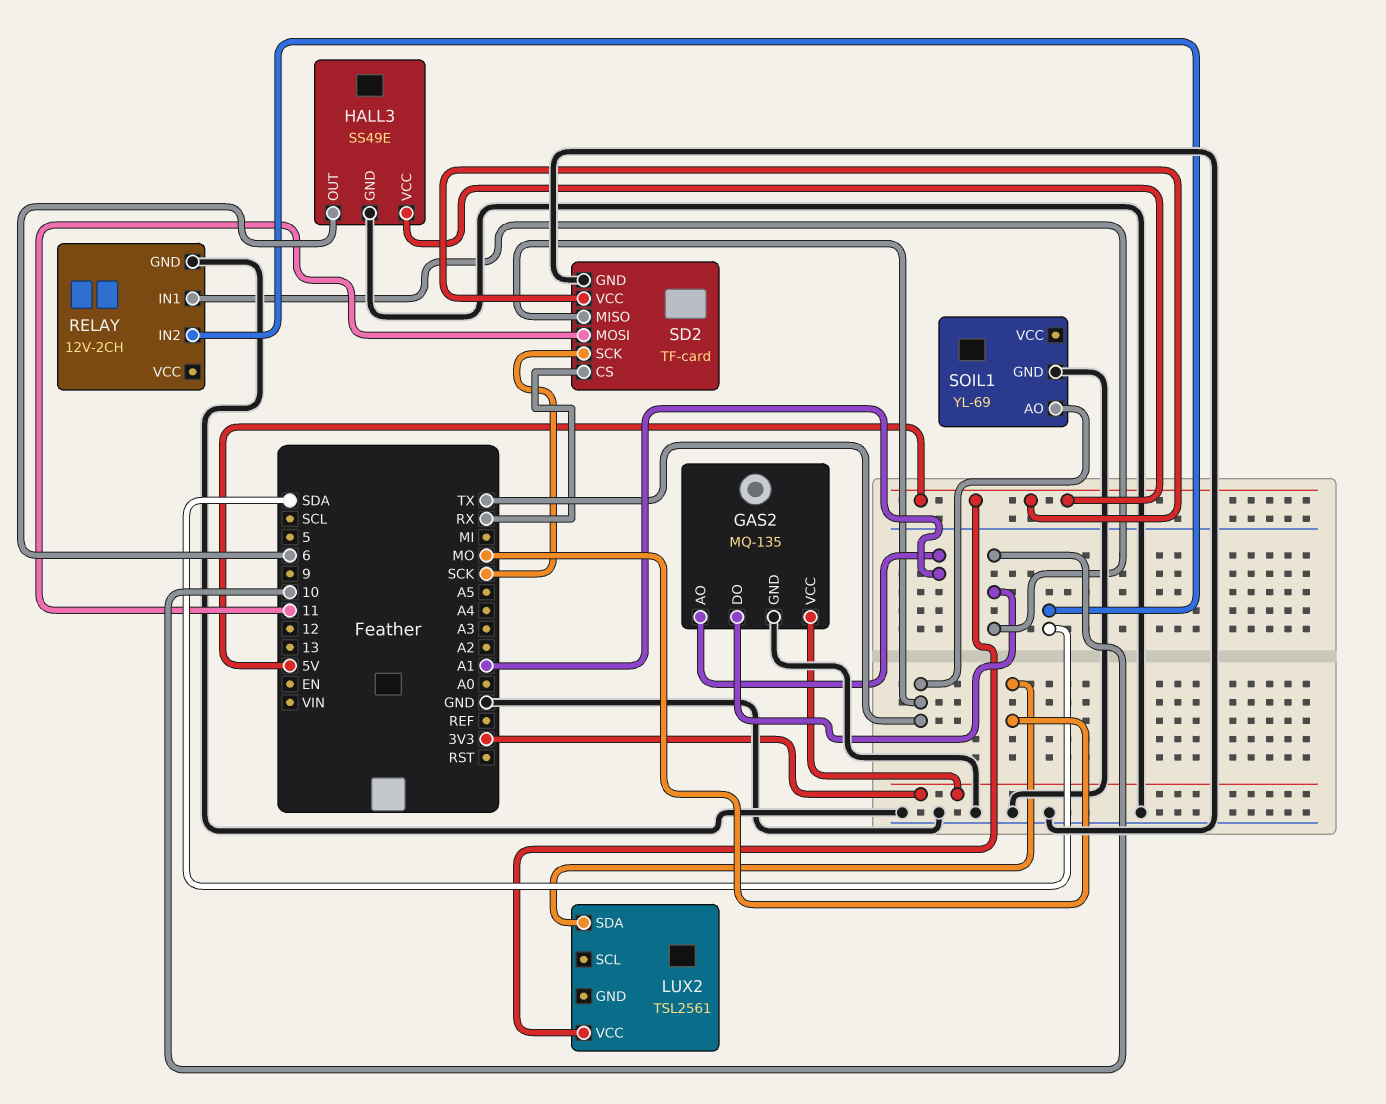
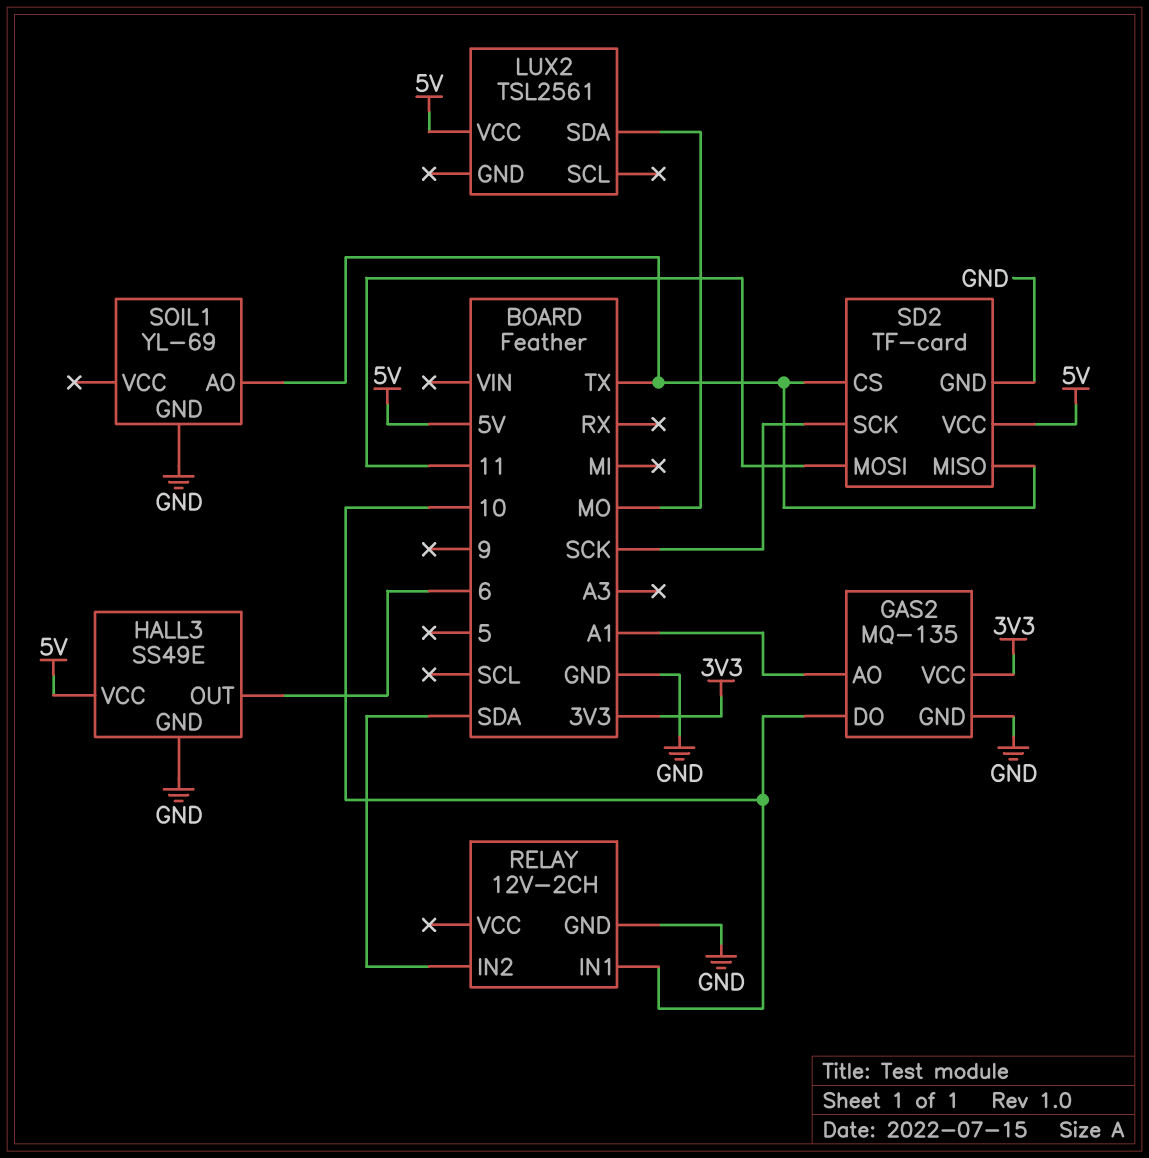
SD2 pin CS: RX -> TX

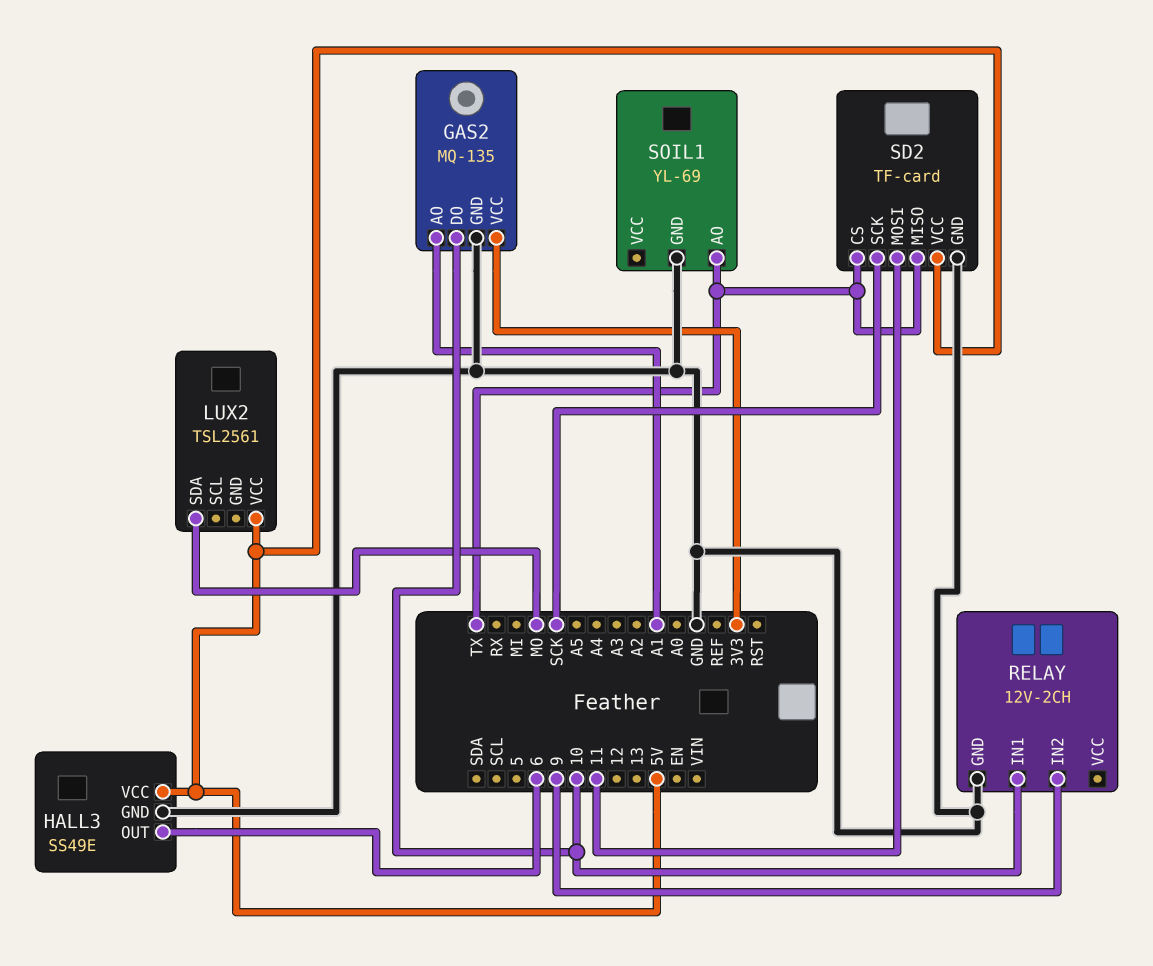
RELAY pin IN2: SDA -> 9

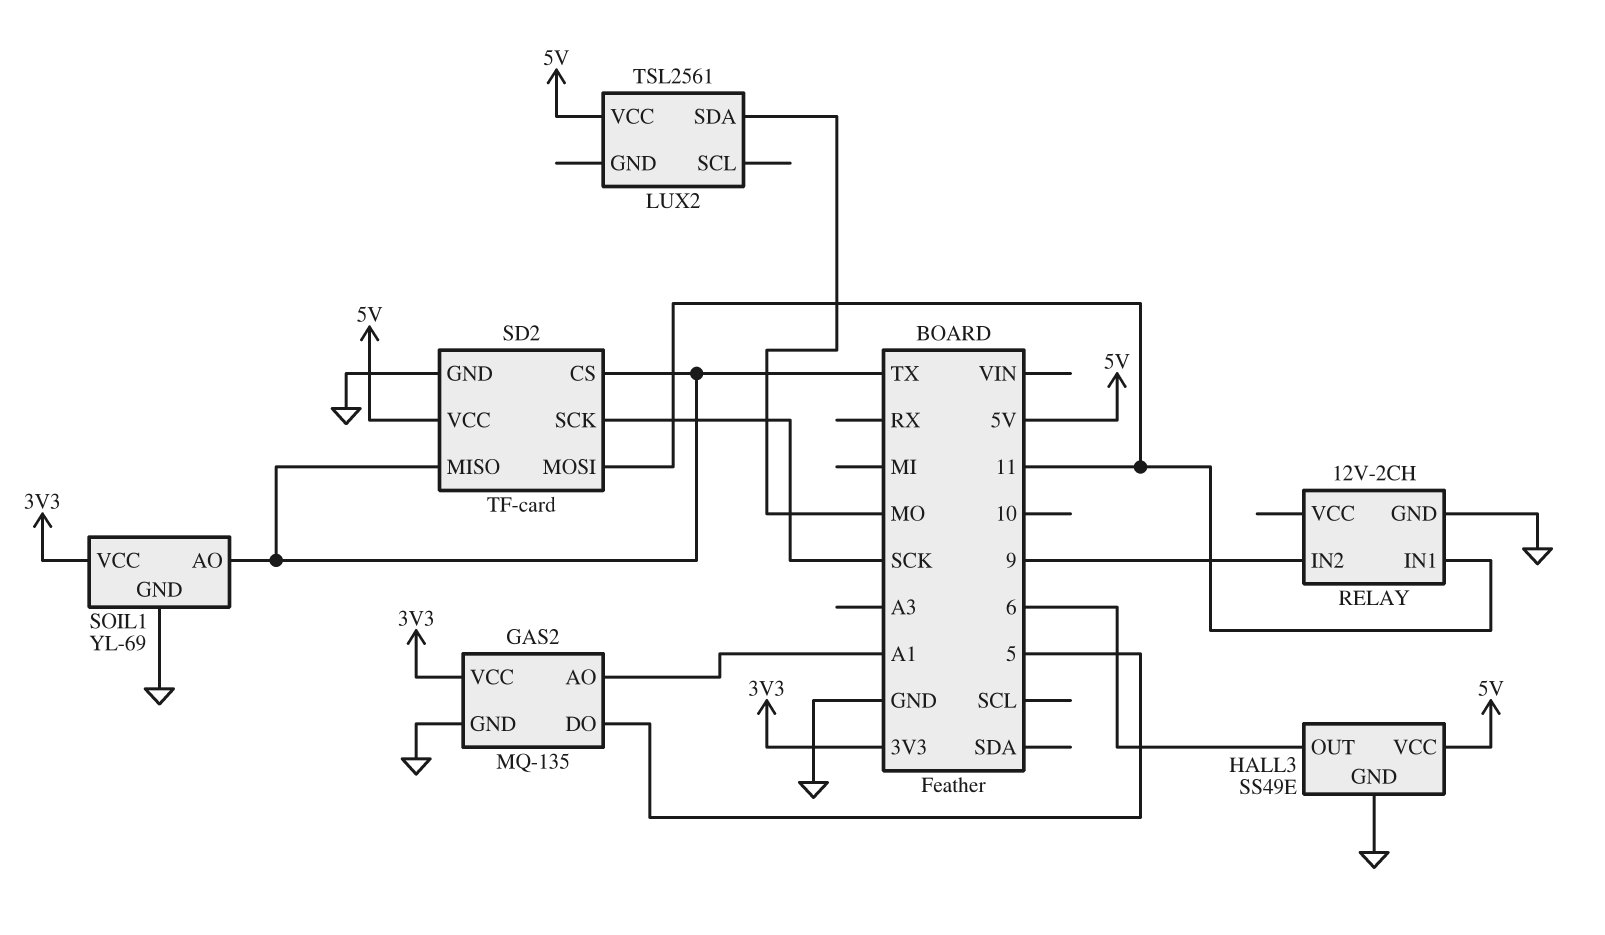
GAS2 pin DO: 10 -> 5
RELAY pin IN1: 10 -> 11
SOIL1 pin VCC: none -> 3V3

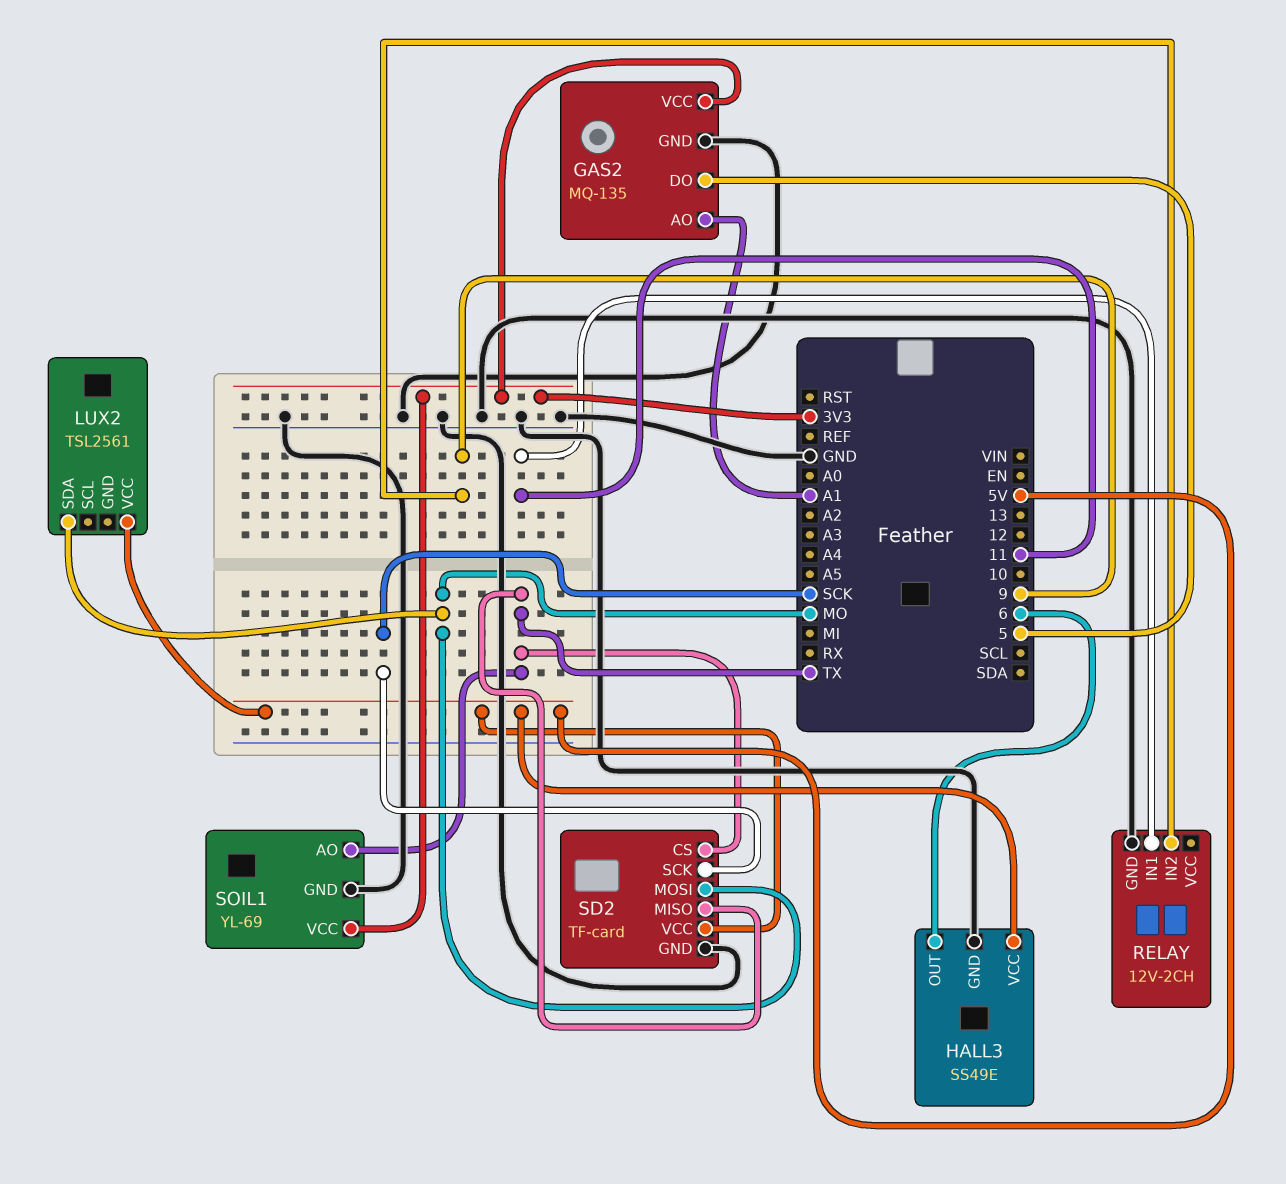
SD2 pin MOSI: 11 -> MO

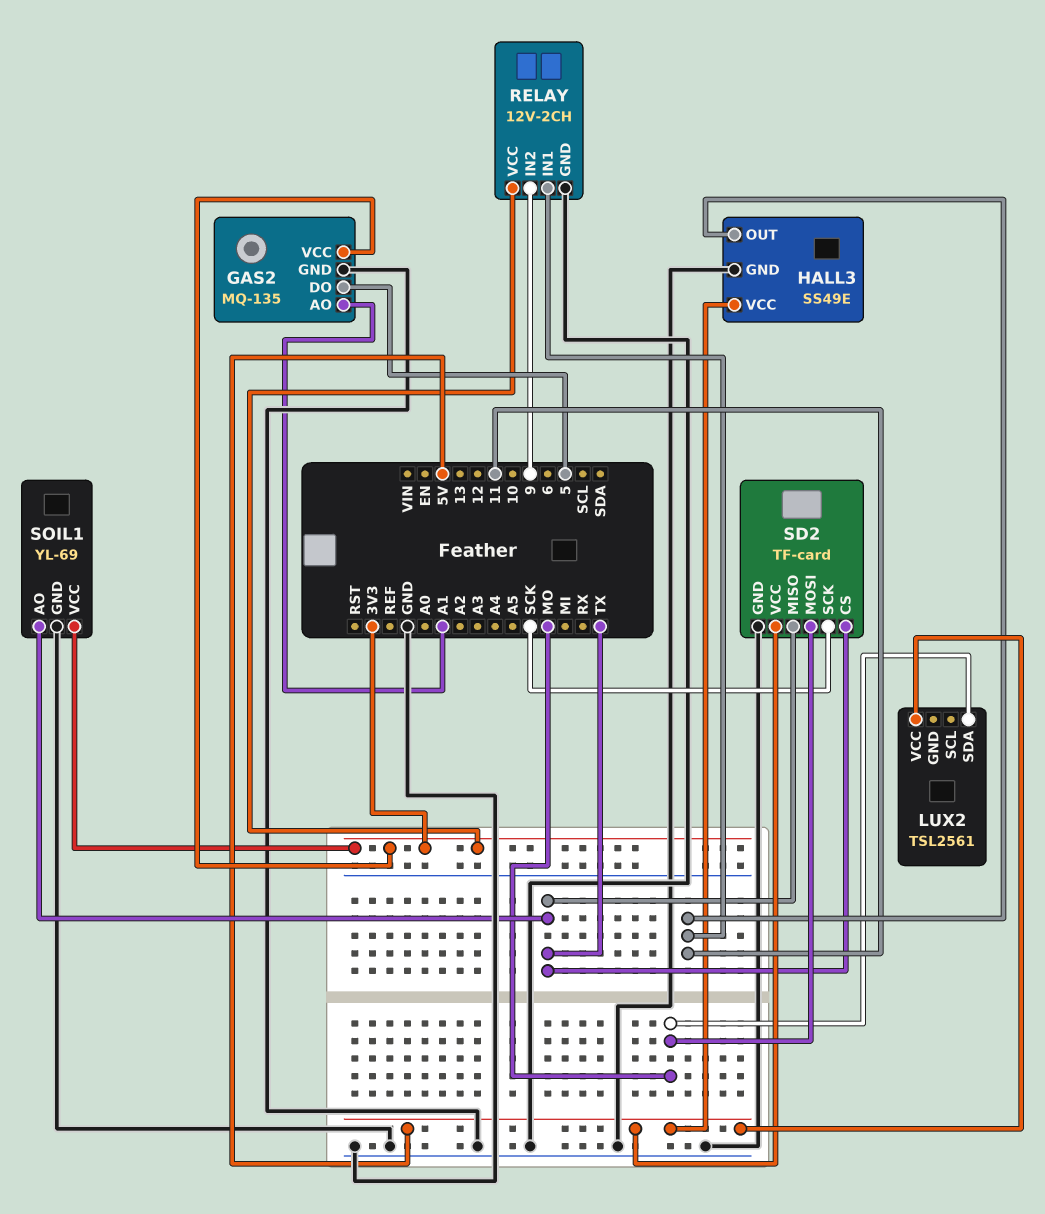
HALL3 pin OUT: 6 -> 11
RELAY pin VCC: none -> 3V3

